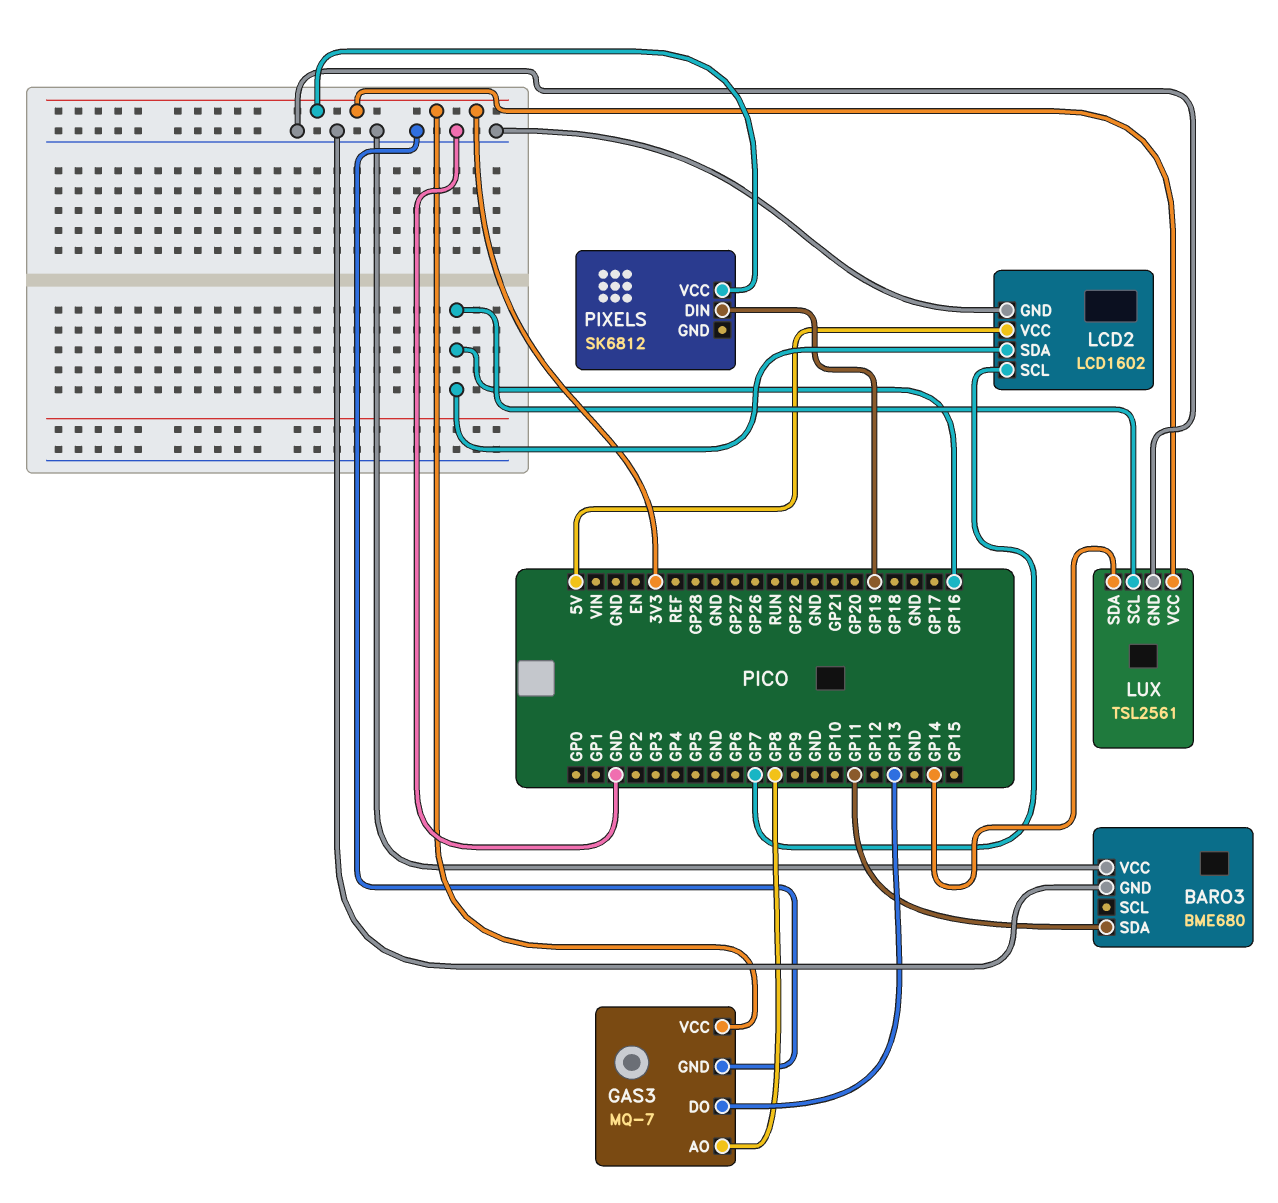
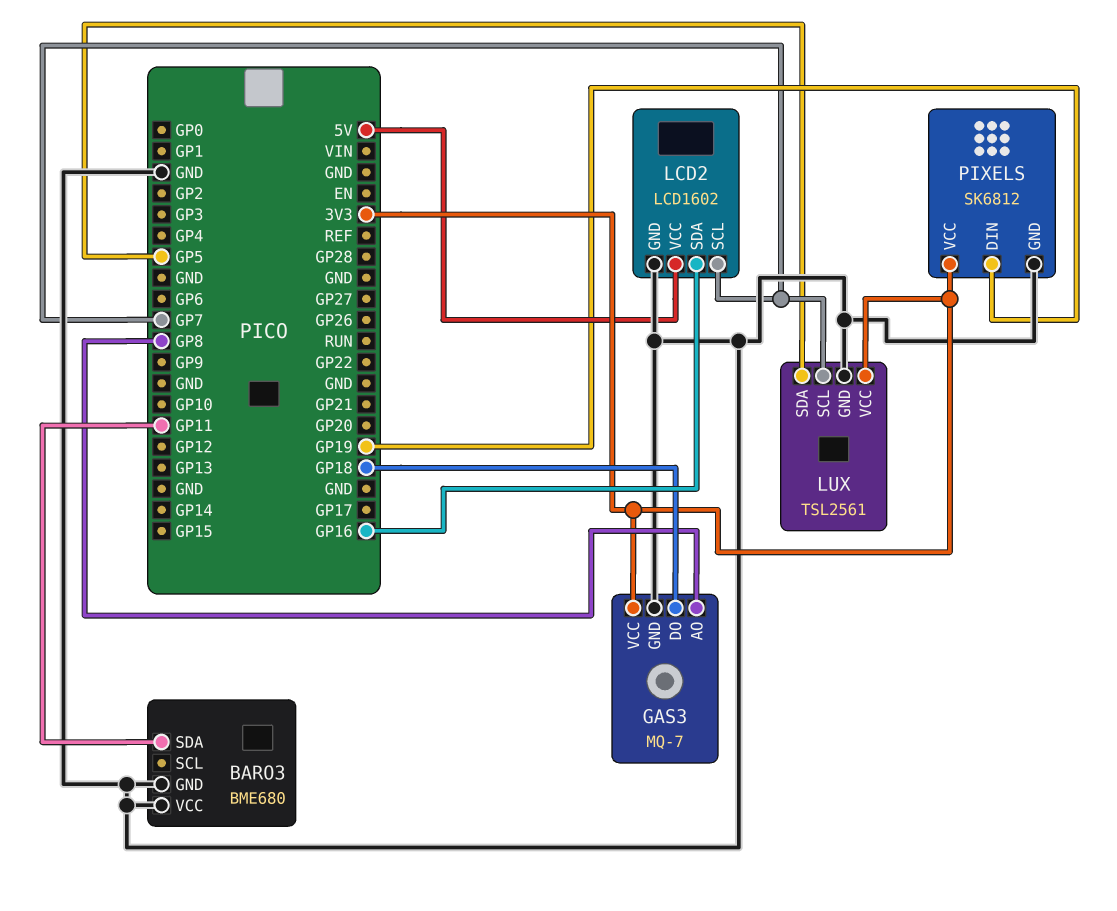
GAS3 pin DO: GP13 -> GP18
LUX pin SCL: GP16 -> GP7
LUX pin SDA: GP14 -> GP5
PIXELS pin GND: none -> GND

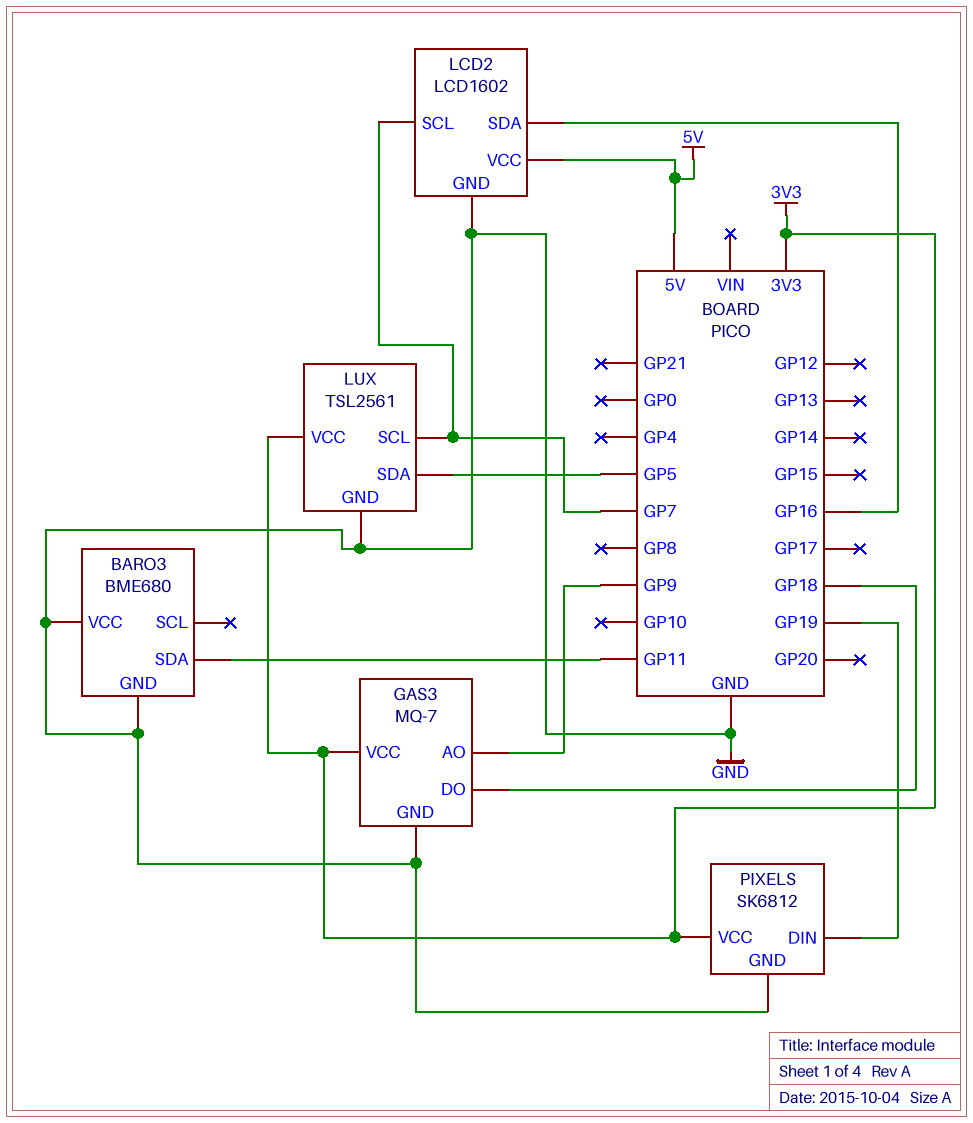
GAS3 pin AO: GP8 -> GP9

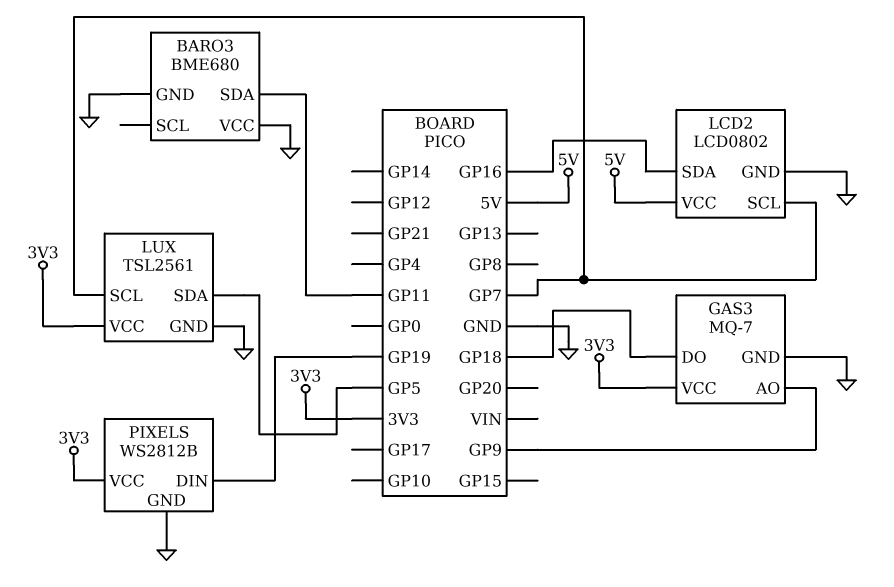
LCD2: LCD1602 -> LCD0802
PIXELS: SK6812 -> WS2812B

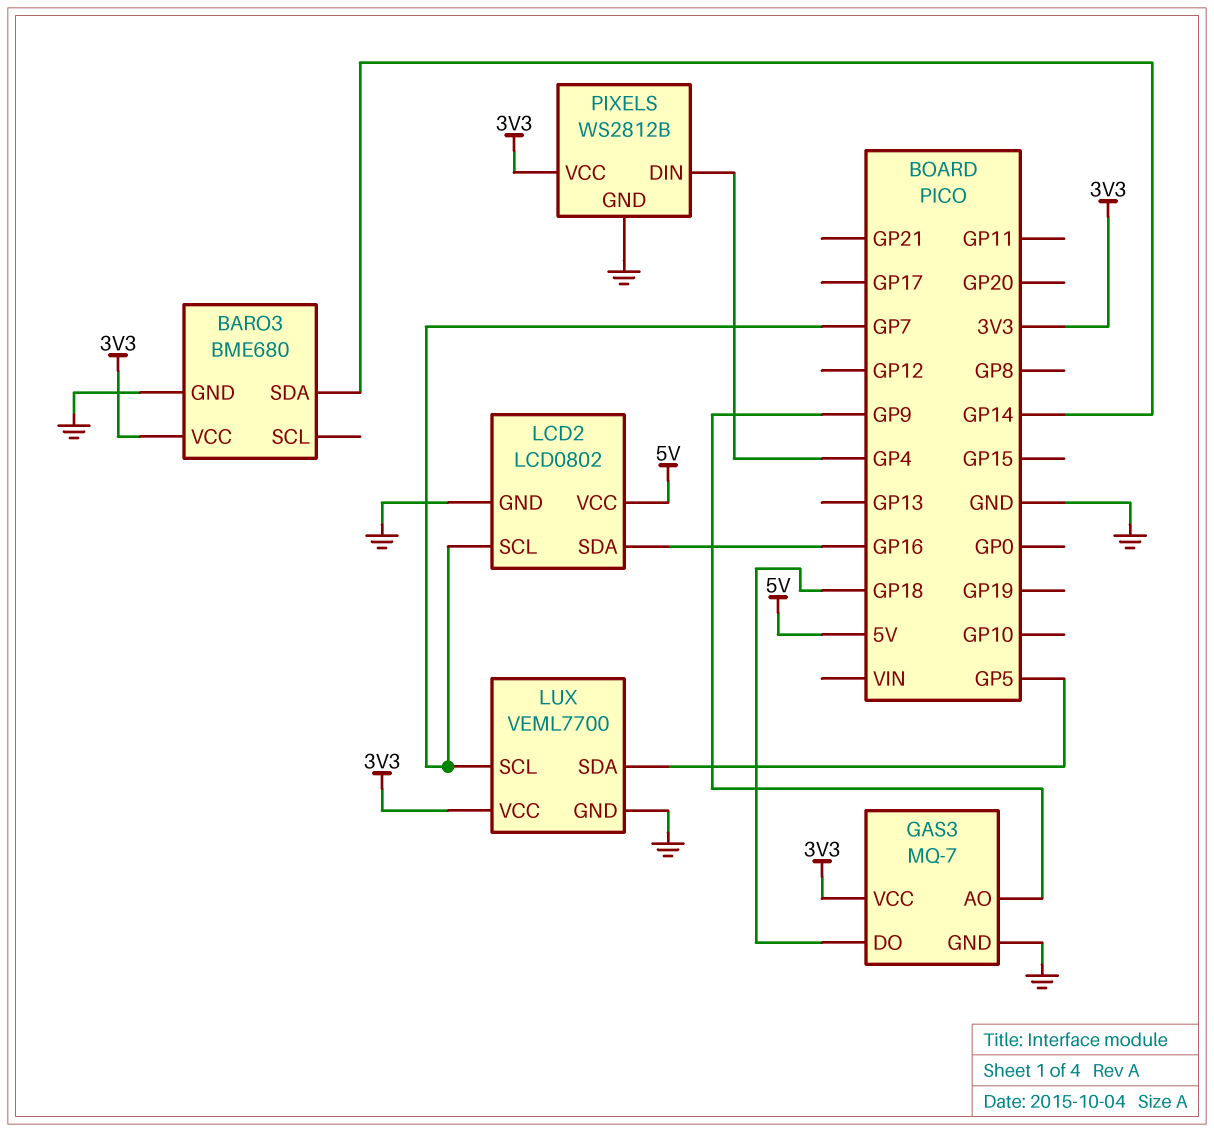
BARO3 pin SDA: GP11 -> GP14
BARO3 pin VCC: GND -> 3V3
LUX: TSL2561 -> VEML7700
PIXELS pin DIN: GP19 -> GP4

